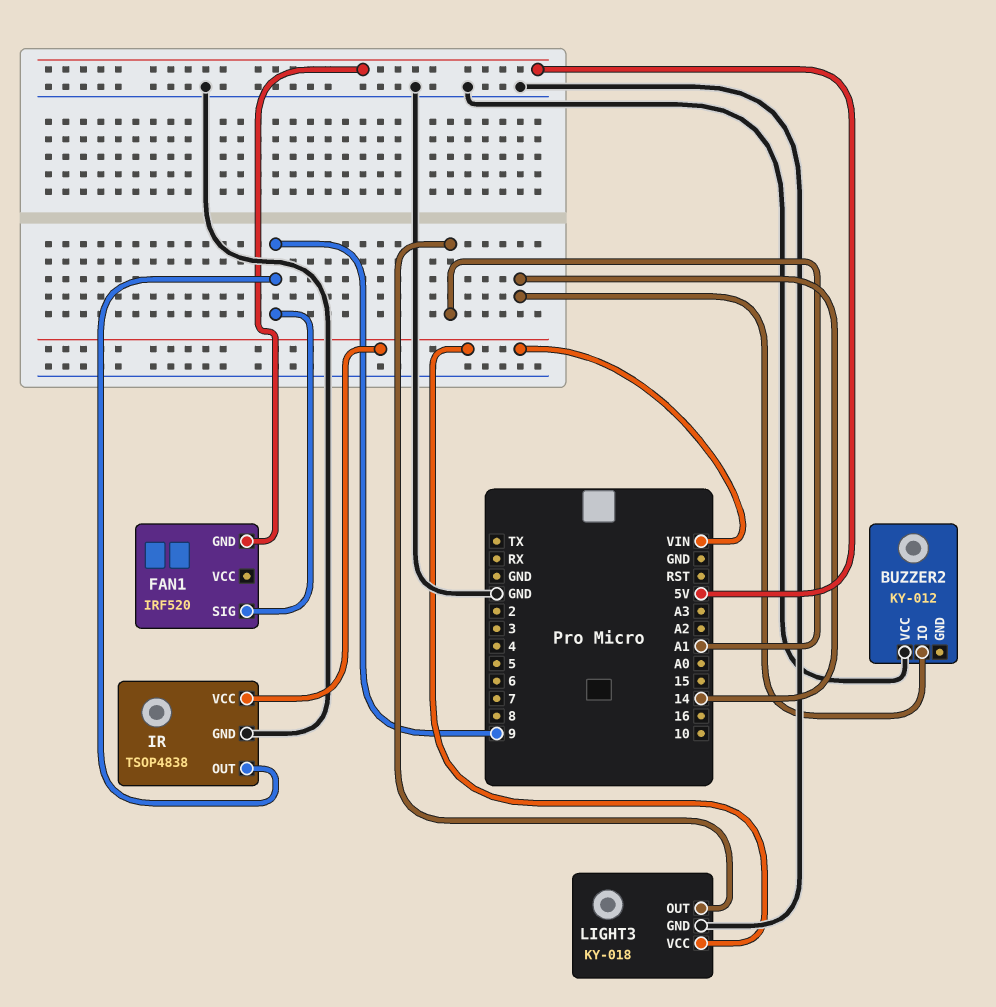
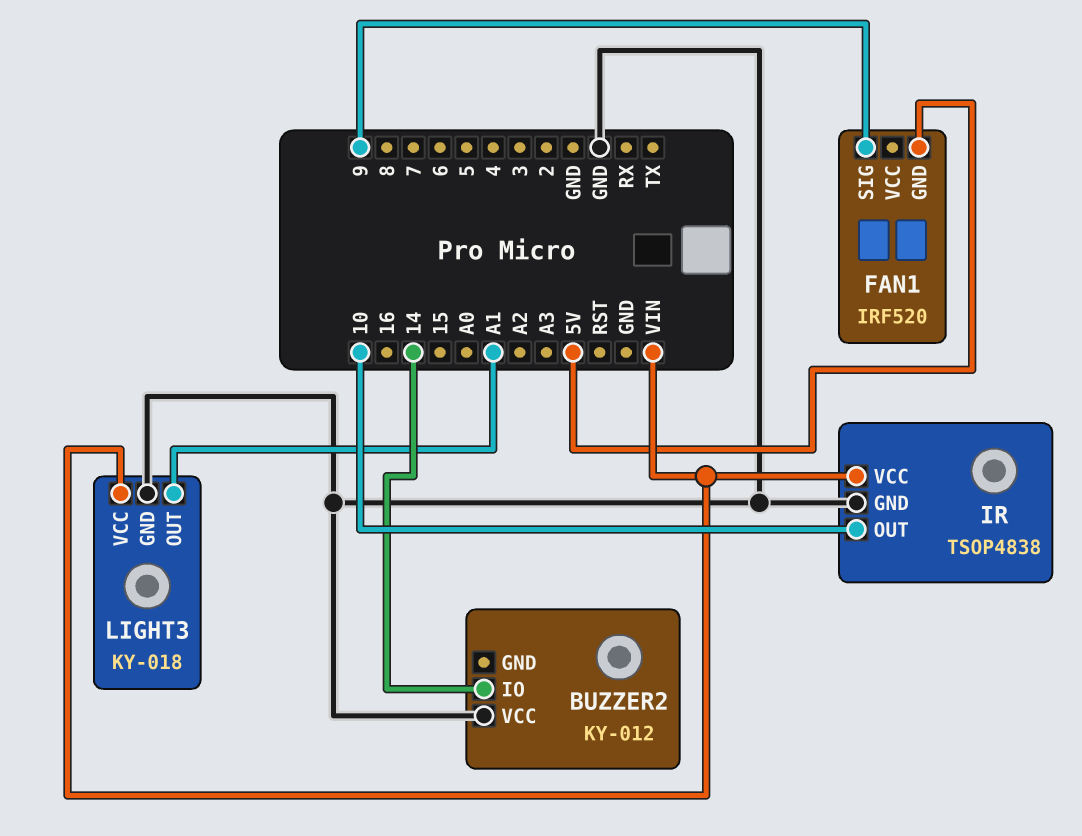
IR pin OUT: 9 -> 10

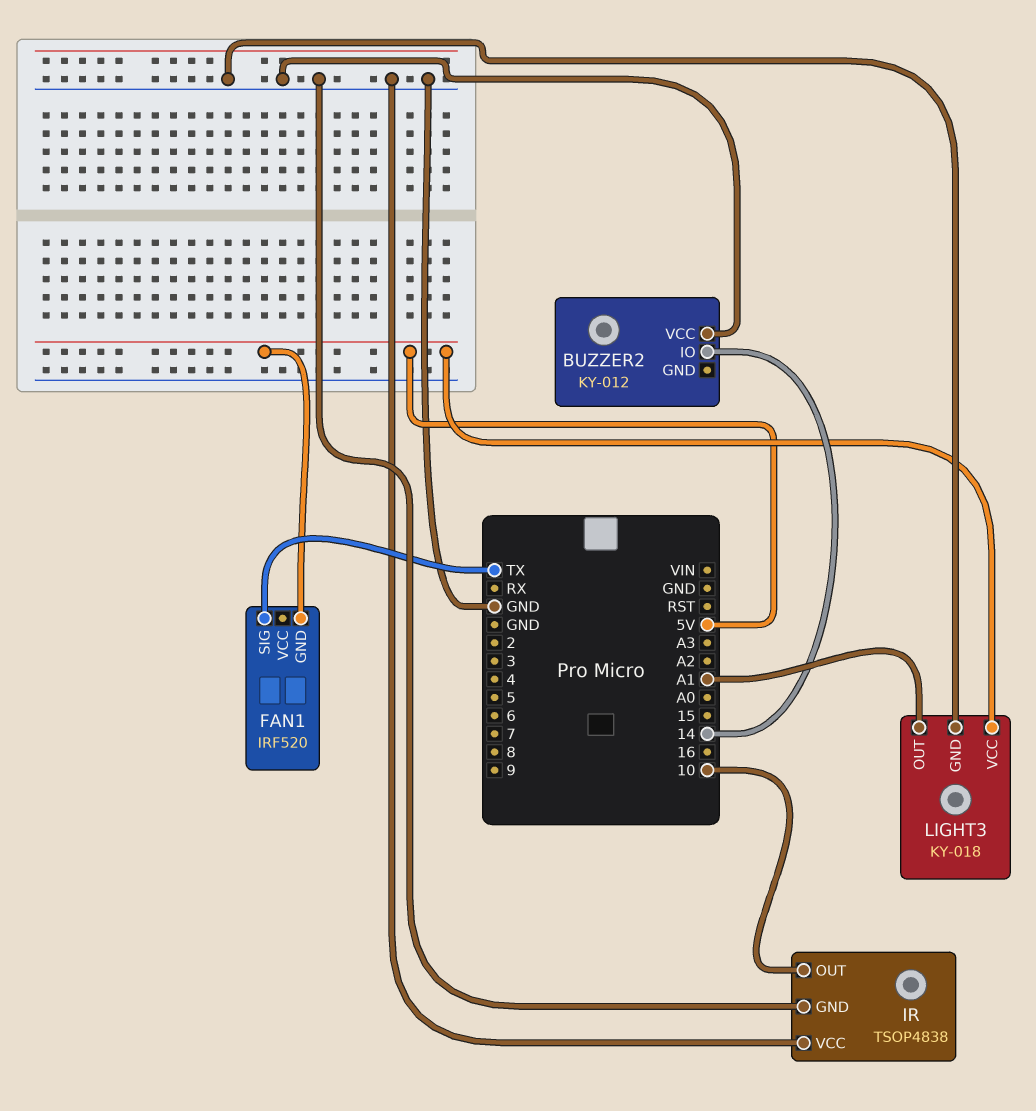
FAN1 pin SIG: 9 -> TX
IR pin VCC: VIN -> GND
LIGHT3 pin VCC: VIN -> 5V

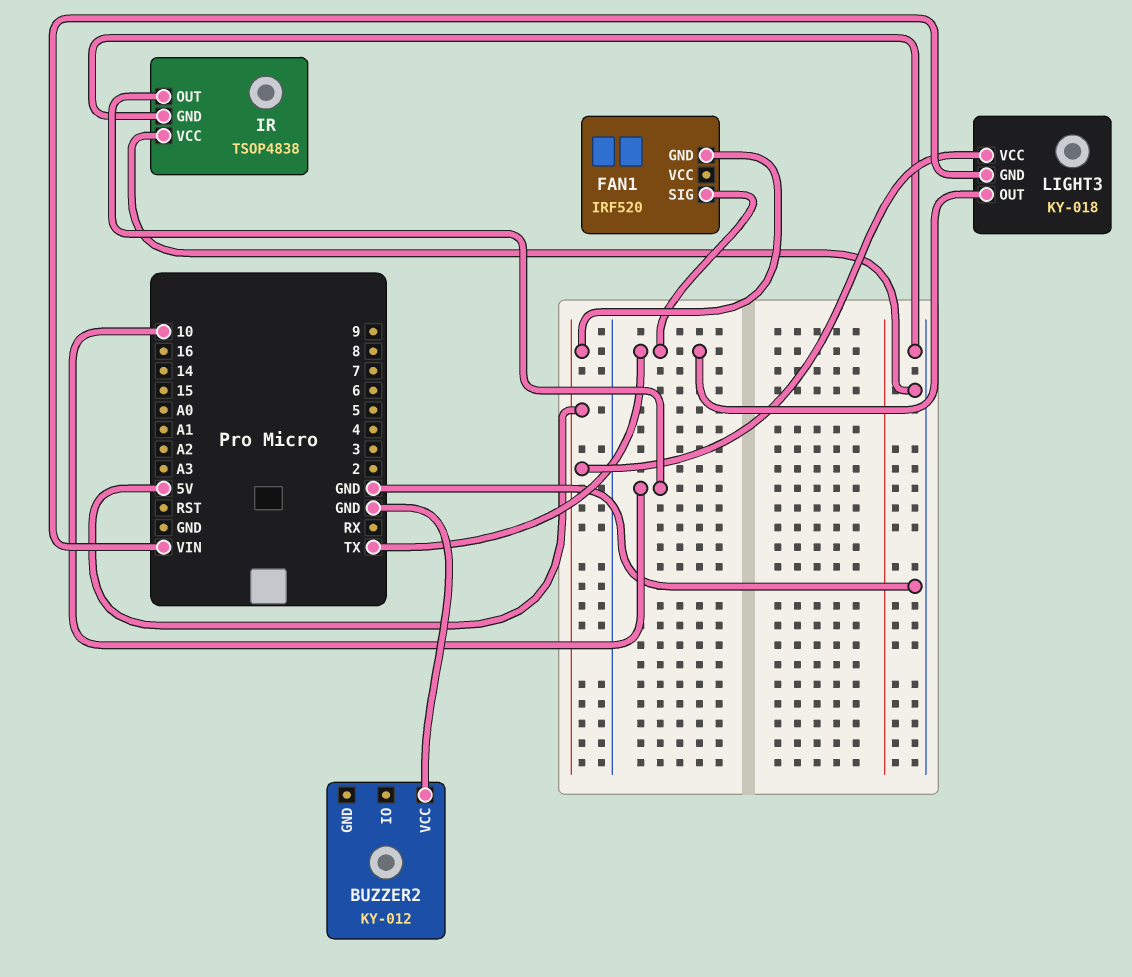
BUZZER2 pin IO: 14 -> none
LIGHT3 pin GND: GND -> VIN
LIGHT3 pin OUT: A1 -> TX

